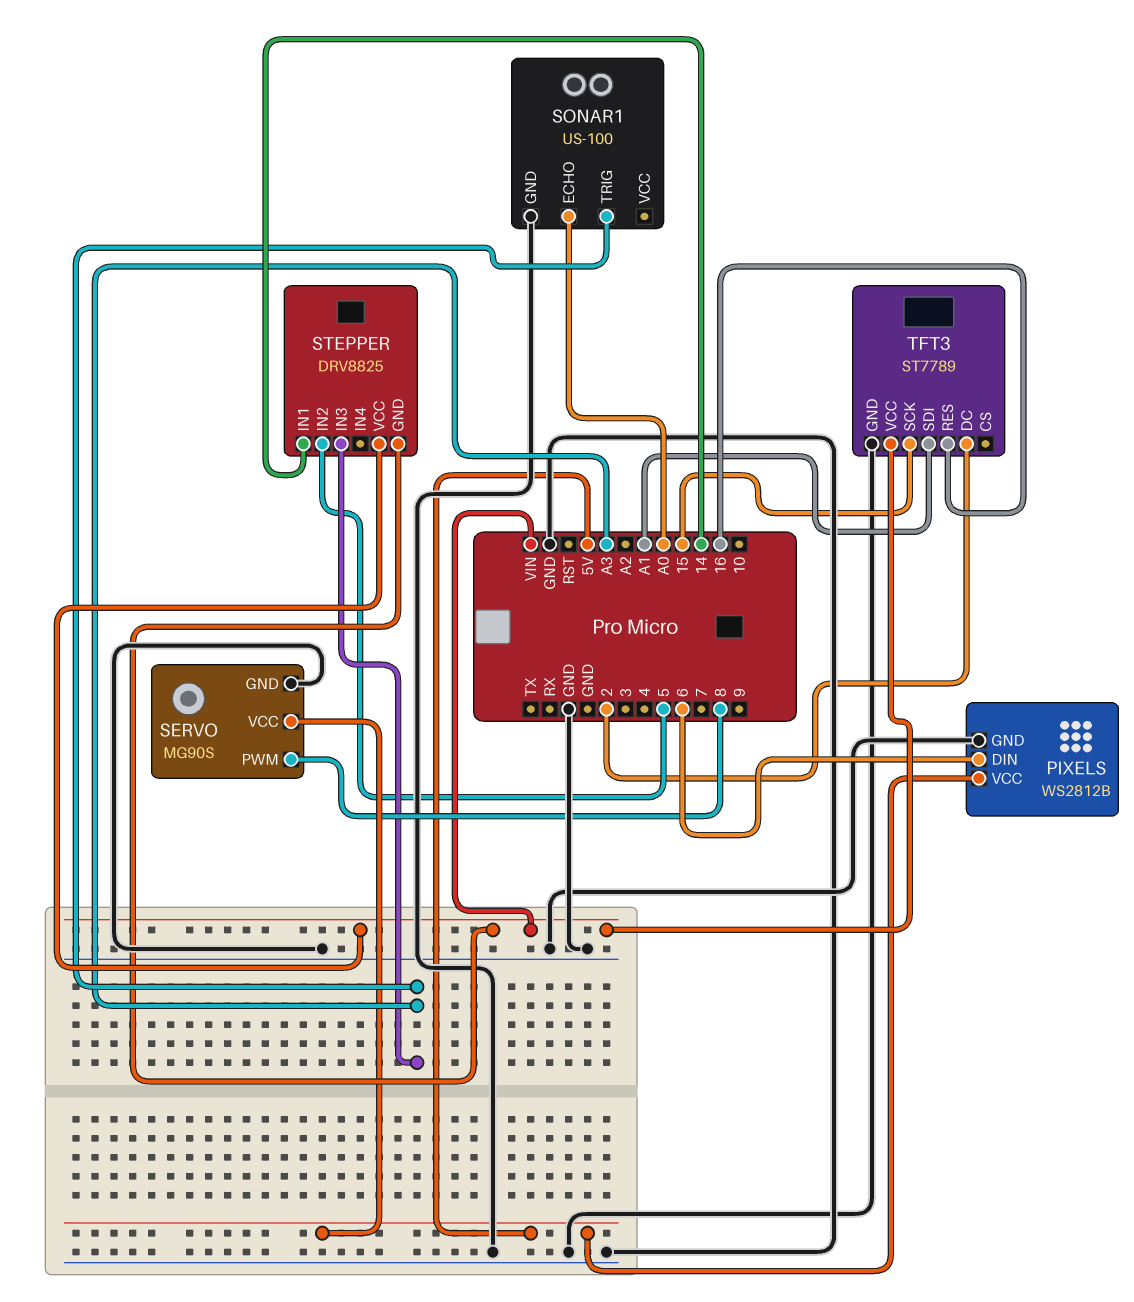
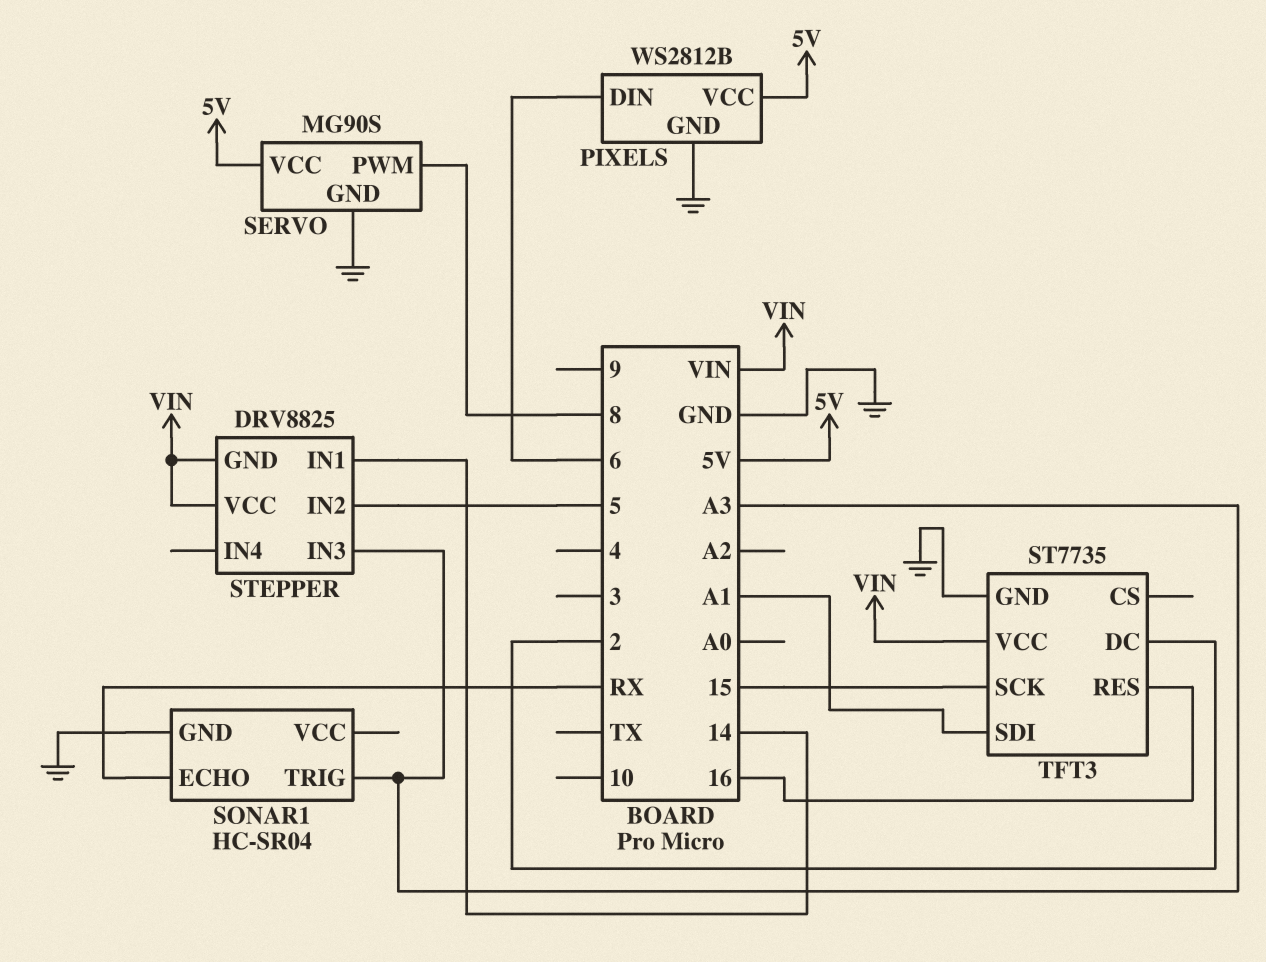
SONAR1: US-100 -> HC-SR04
SONAR1 pin ECHO: A0 -> RX
TFT3: ST7789 -> ST7735

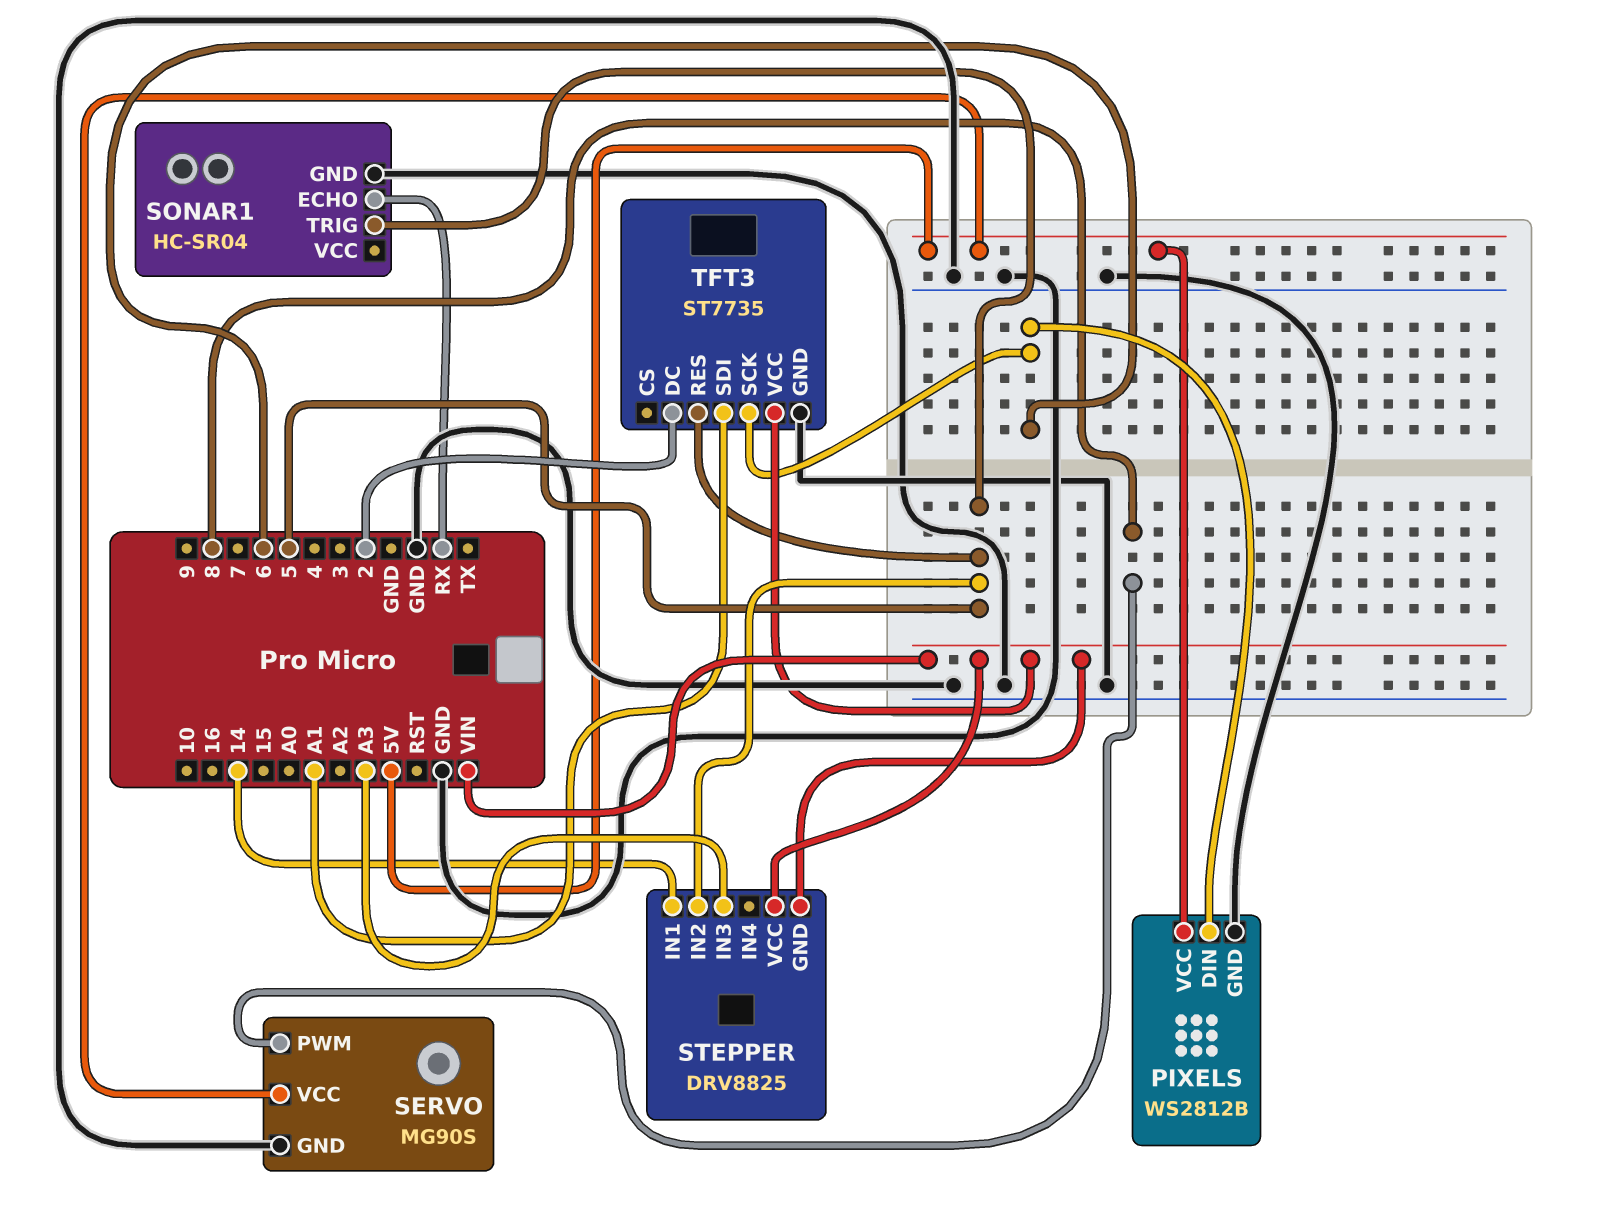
SONAR1 pin TRIG: A3 -> 5
TFT3 pin RES: 16 -> 5
TFT3 pin SCK: 15 -> 6

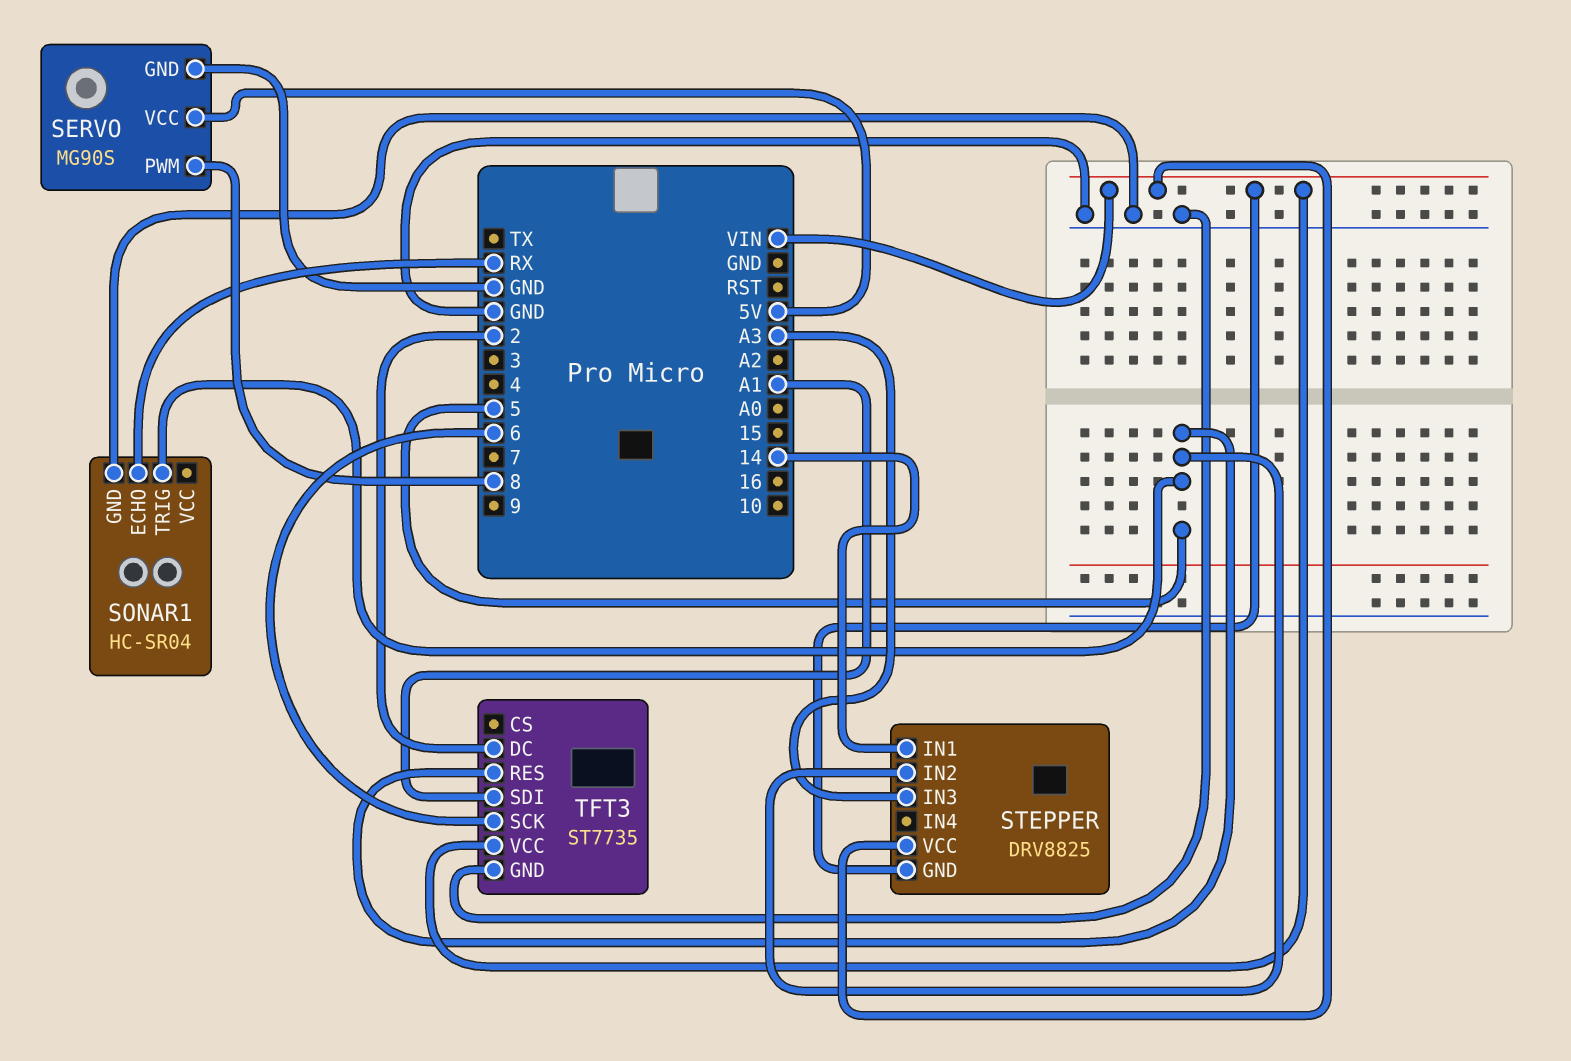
PIXELS: WS2812B -> none
PIXELS pin DIN: 6 -> none
PIXELS pin GND: GND -> none
PIXELS pin VCC: 5V -> none

